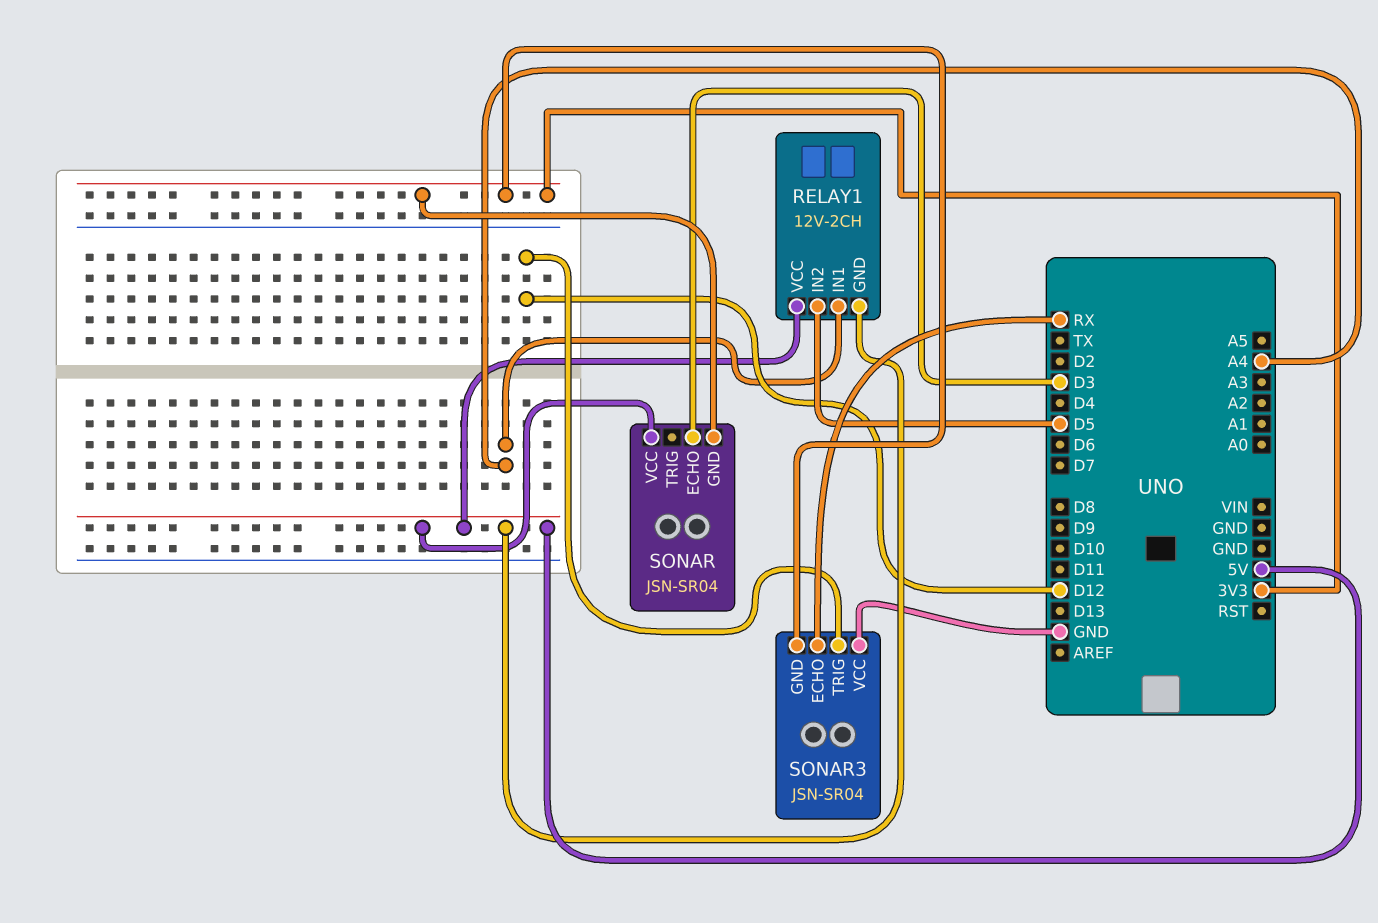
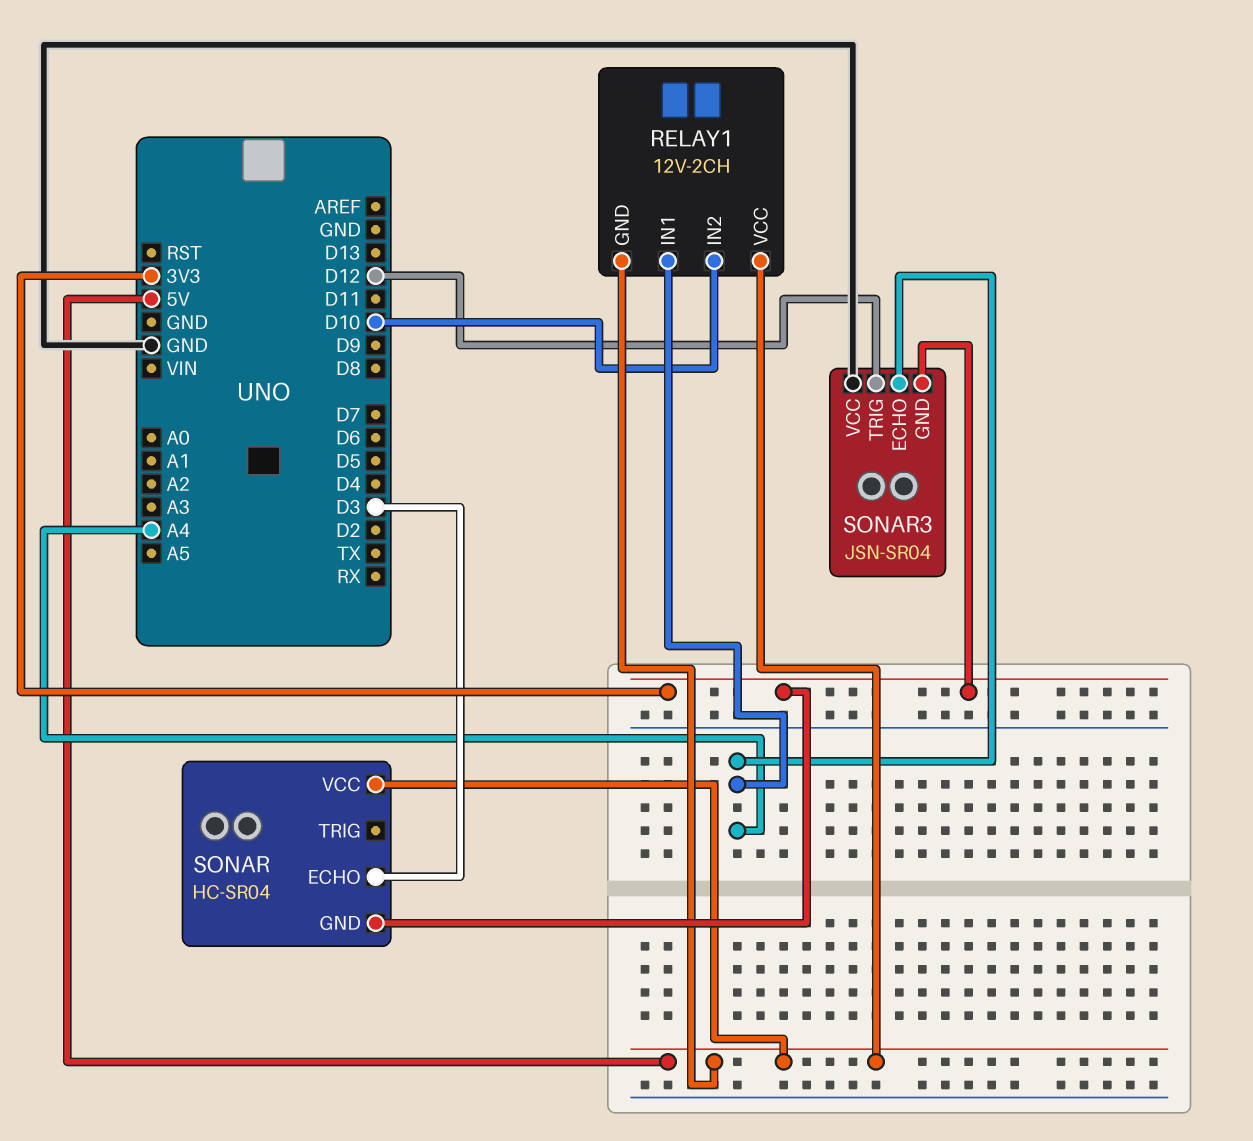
RELAY1 pin IN2: D5 -> D10
SONAR: JSN-SR04 -> HC-SR04
SONAR3 pin ECHO: RX -> A4

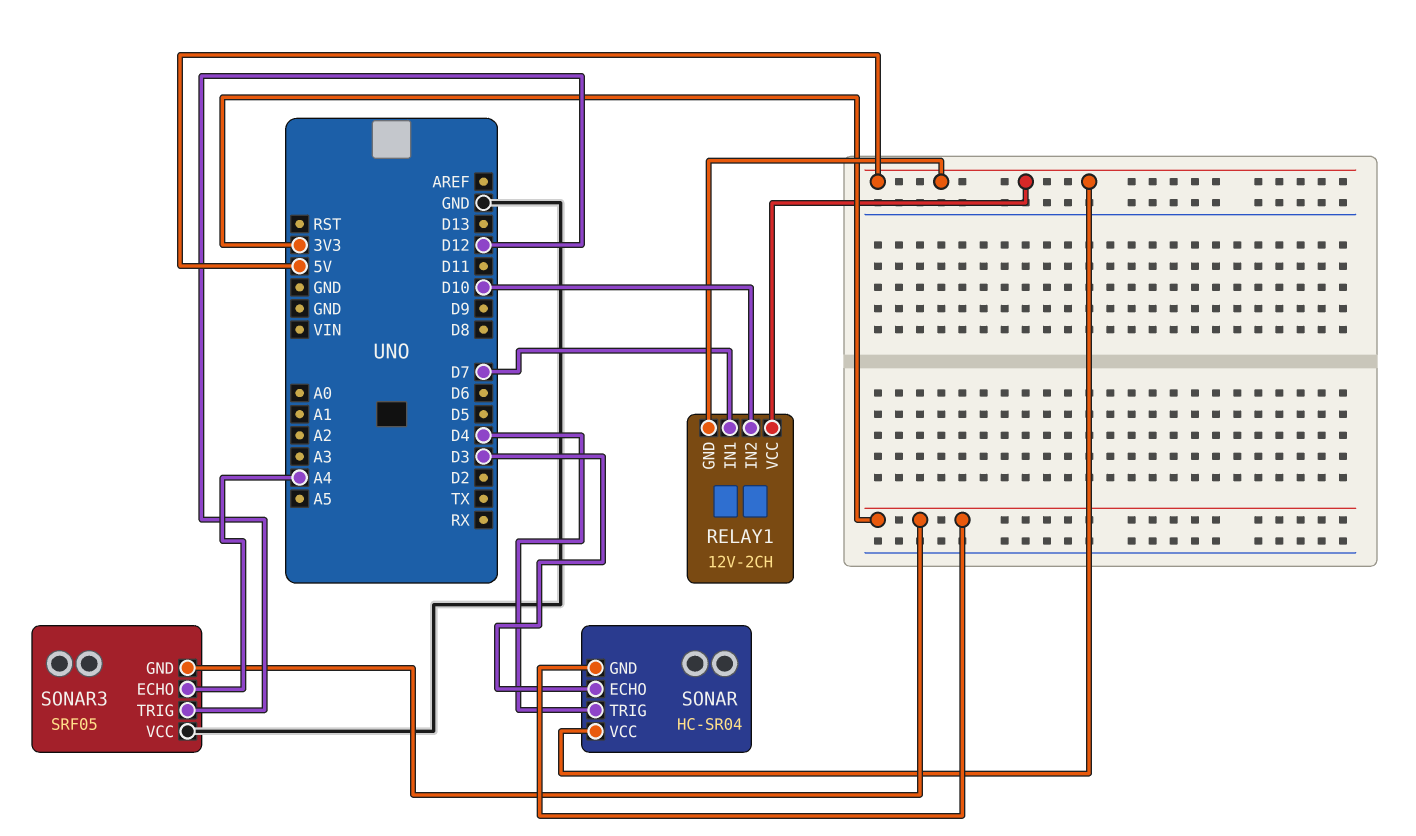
RELAY1 pin IN1: A4 -> D7
SONAR pin TRIG: none -> D4
SONAR3: JSN-SR04 -> SRF05

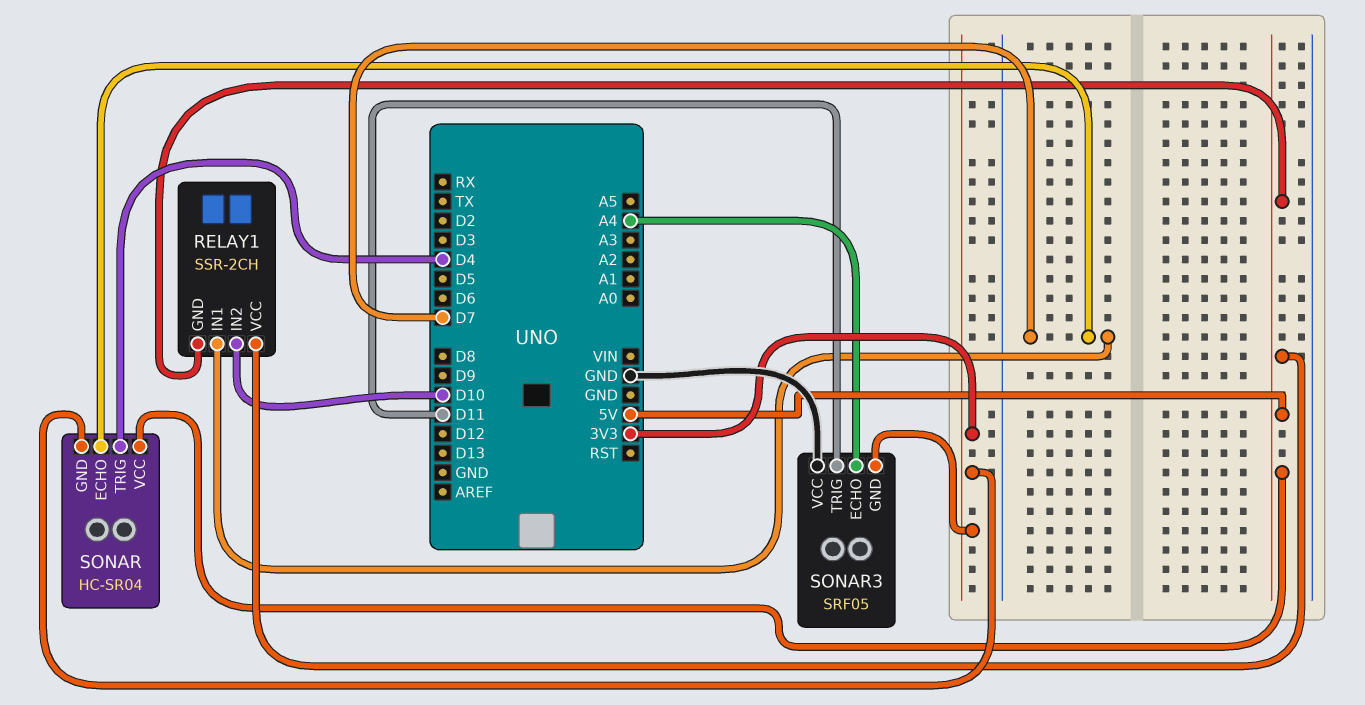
RELAY1: 12V-2CH -> SSR-2CH
SONAR pin ECHO: D3 -> D7
SONAR3 pin TRIG: D12 -> D11

